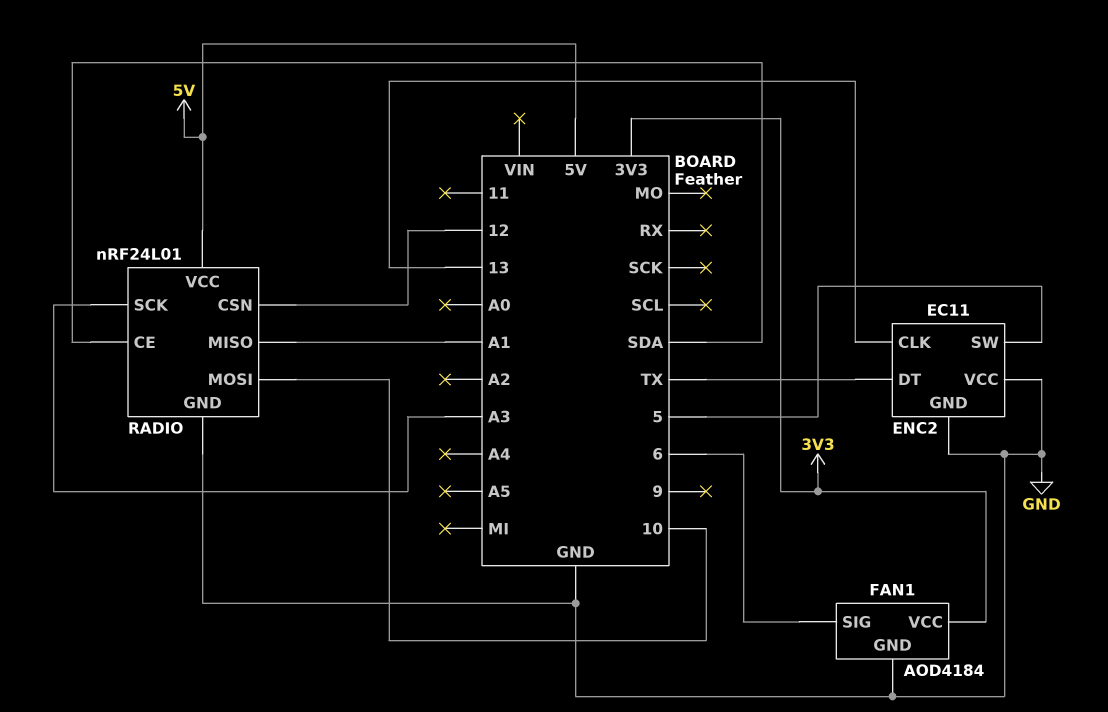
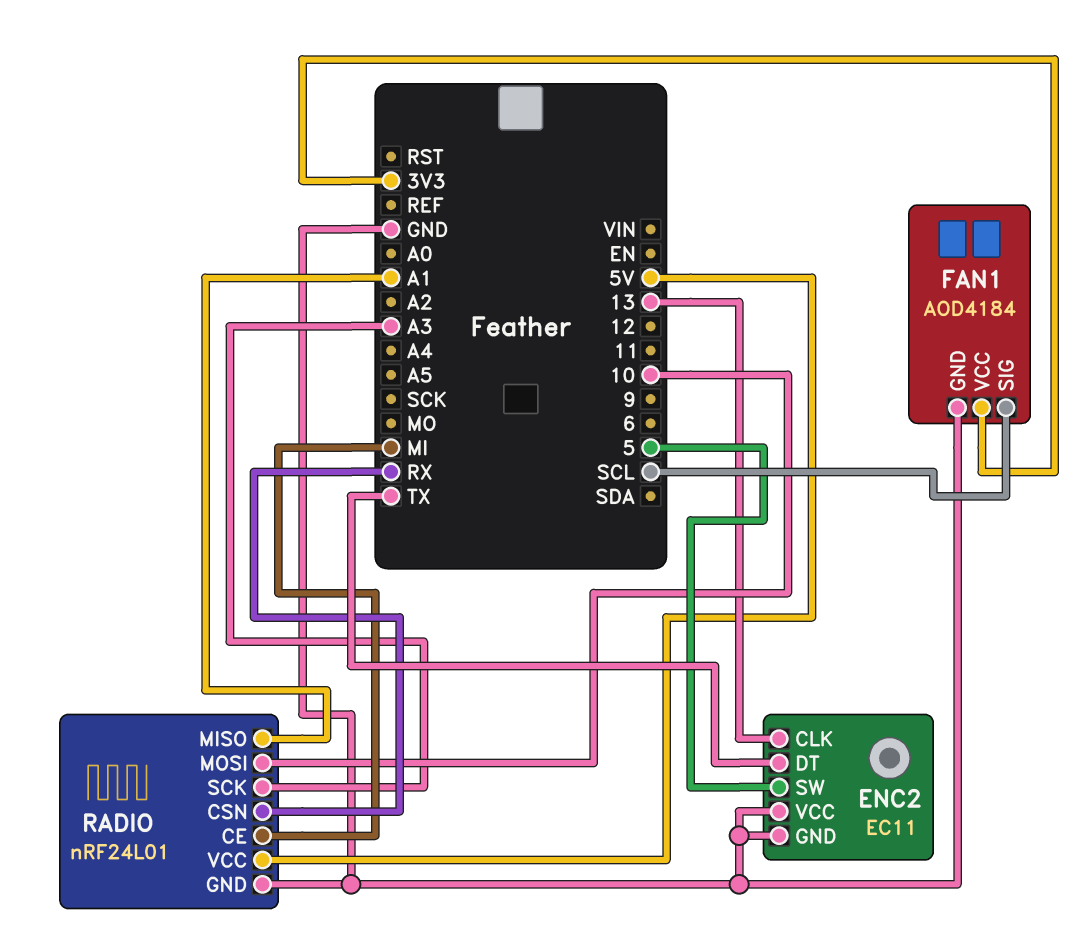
FAN1 pin SIG: 6 -> SCL
RADIO pin CE: SDA -> MI
RADIO pin CSN: 12 -> RX

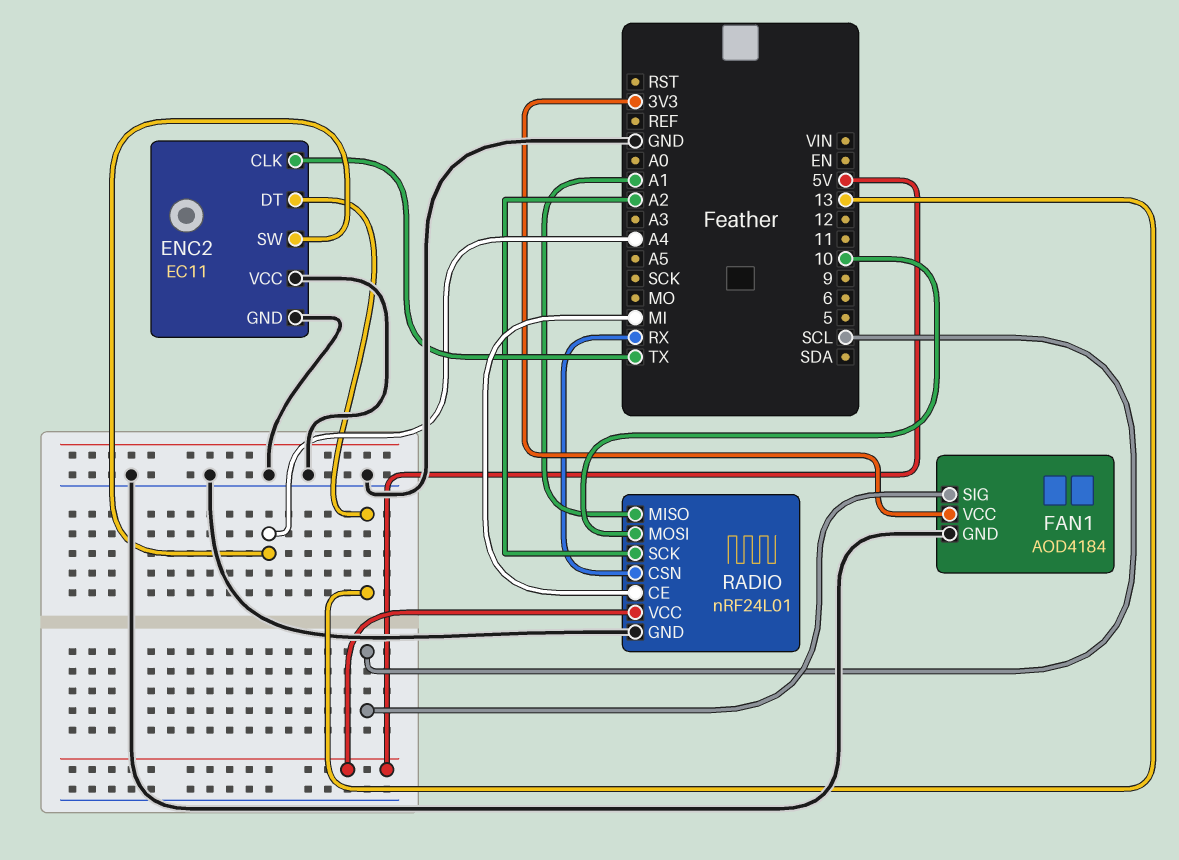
ENC2 pin CLK: 13 -> TX
ENC2 pin DT: TX -> 13
ENC2 pin SW: 5 -> A4
RADIO pin SCK: A3 -> A2

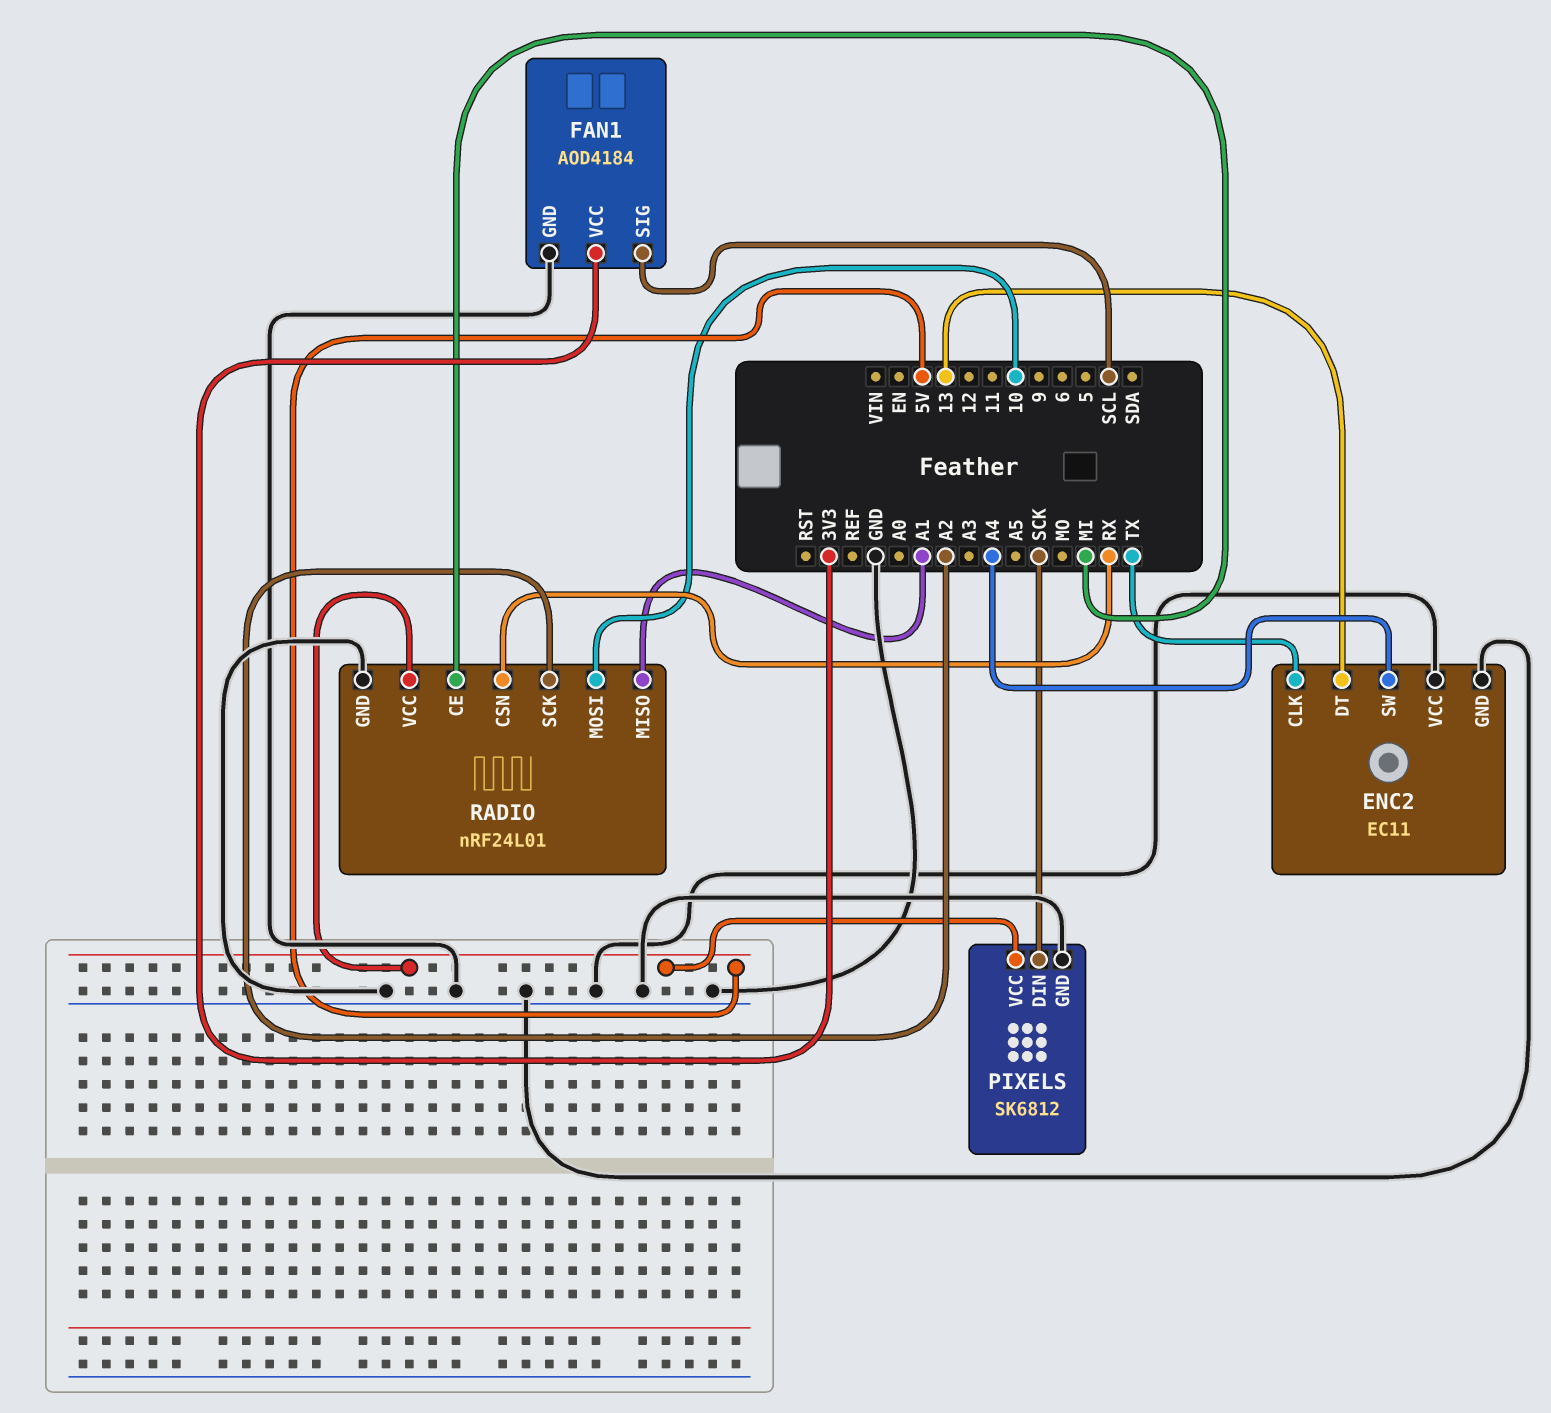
PIXELS: none -> SK6812
PIXELS pin DIN: none -> SCK
PIXELS pin GND: none -> GND
PIXELS pin VCC: none -> 5V

